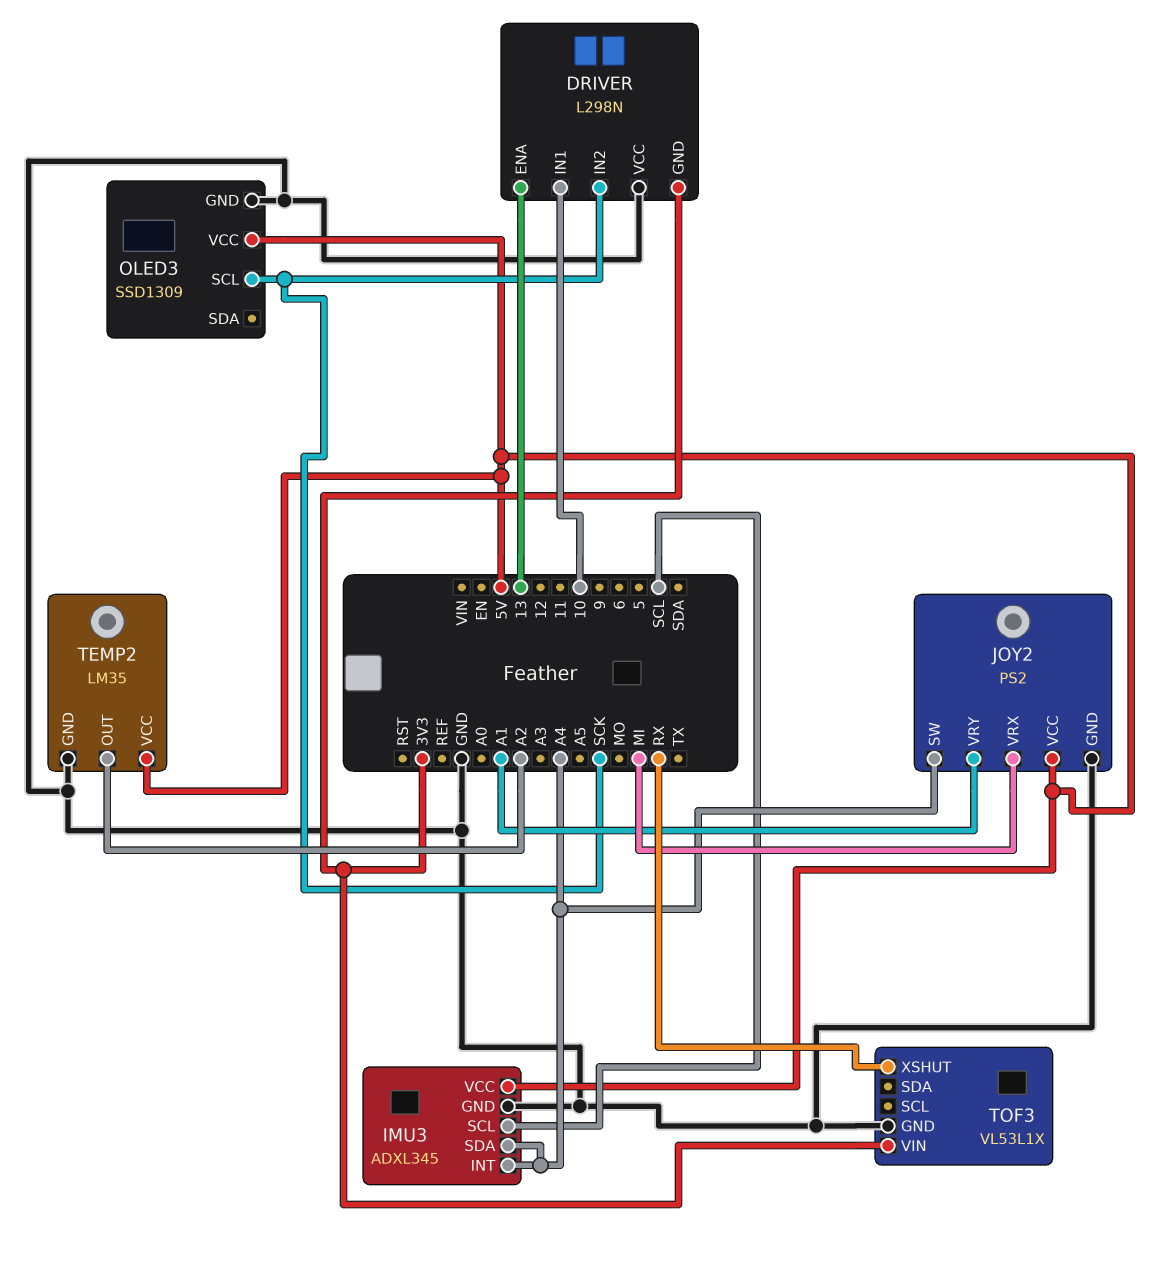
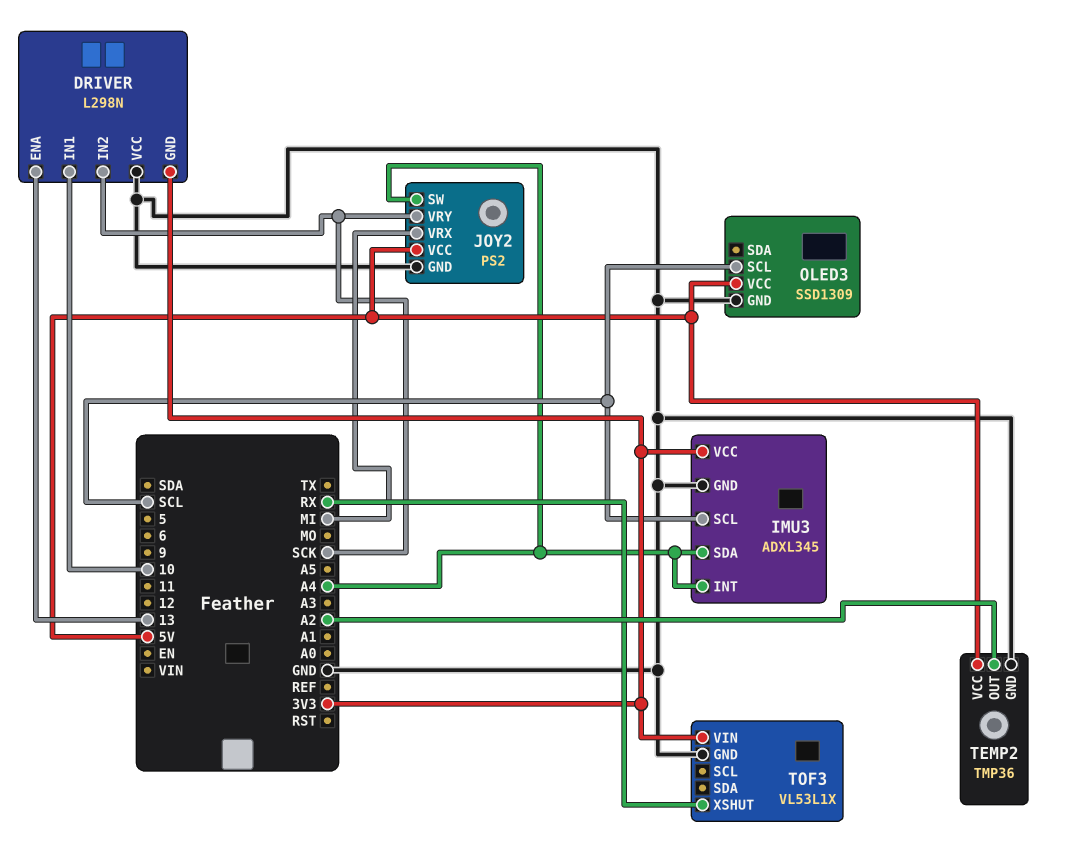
IMU3 pin VCC: 5V -> 3V3
JOY2 pin VRY: A1 -> SCK
OLED3 pin SCL: SCK -> SCL
TEMP2: LM35 -> TMP36

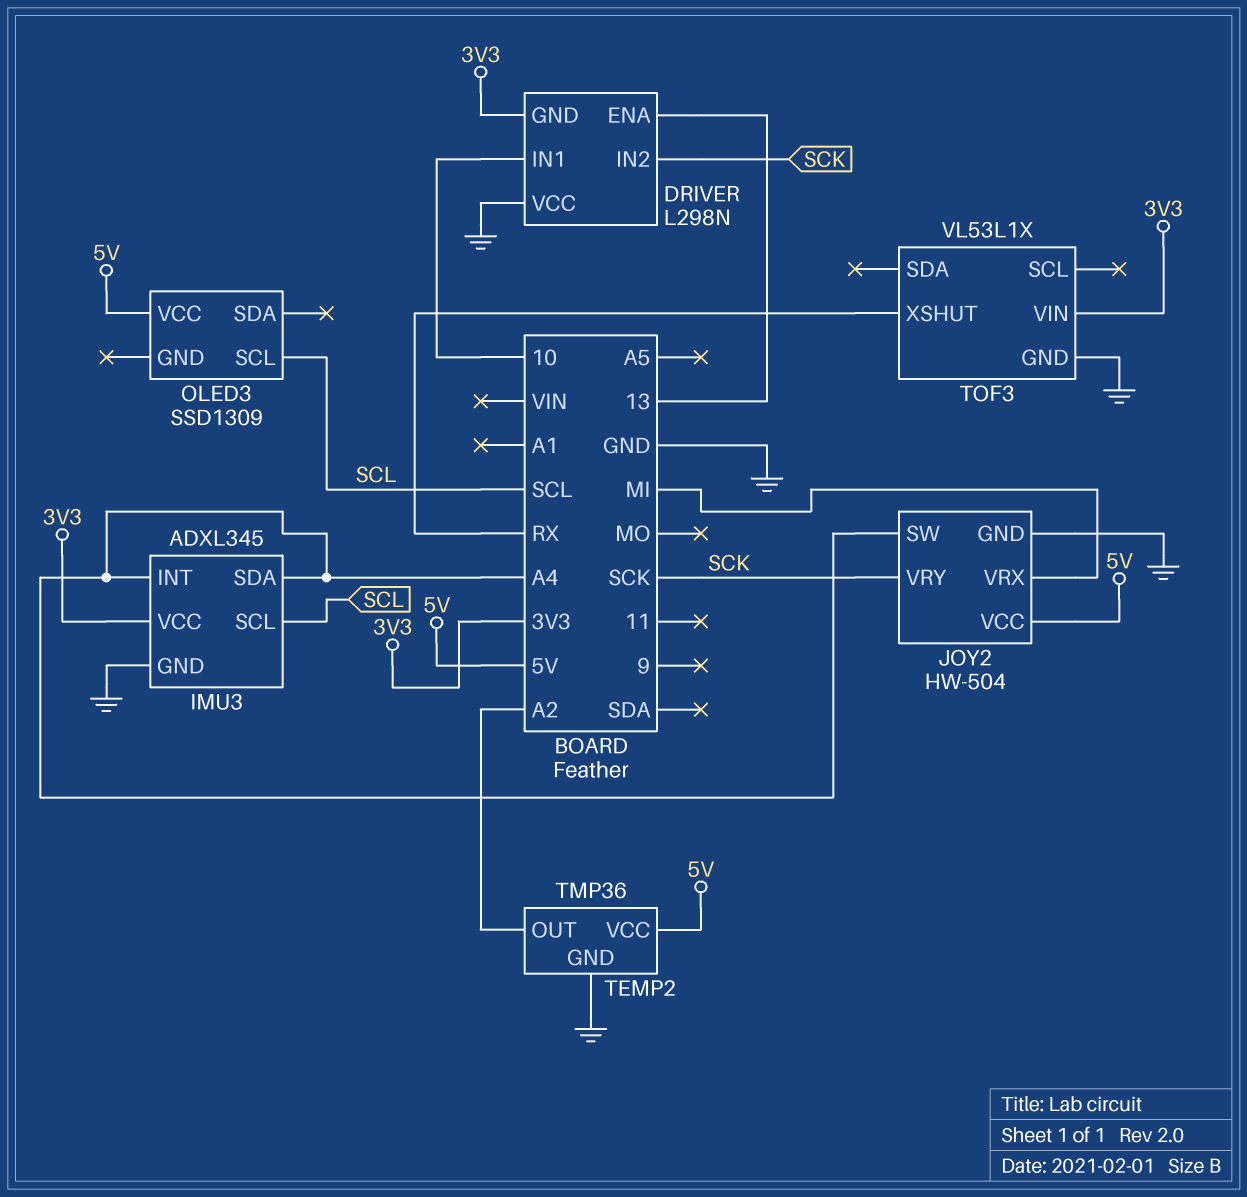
JOY2: PS2 -> HW-504
OLED3 pin GND: GND -> none

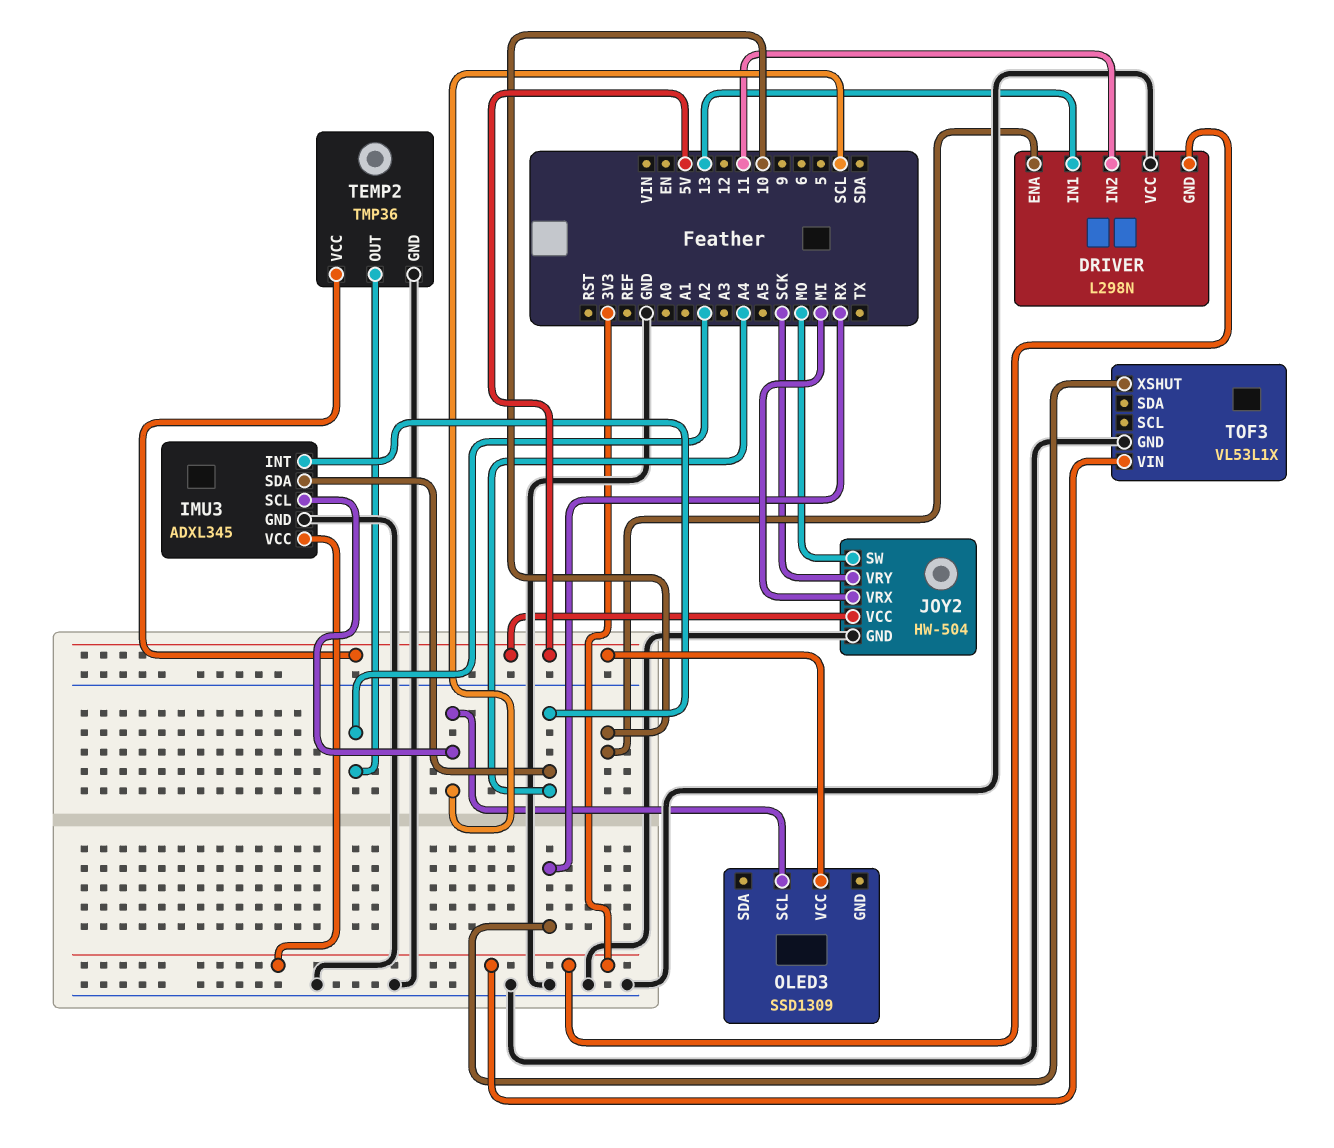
DRIVER pin ENA: 13 -> 10
DRIVER pin IN1: 10 -> 13
DRIVER pin IN2: SCK -> 11
JOY2 pin SW: A4 -> MO

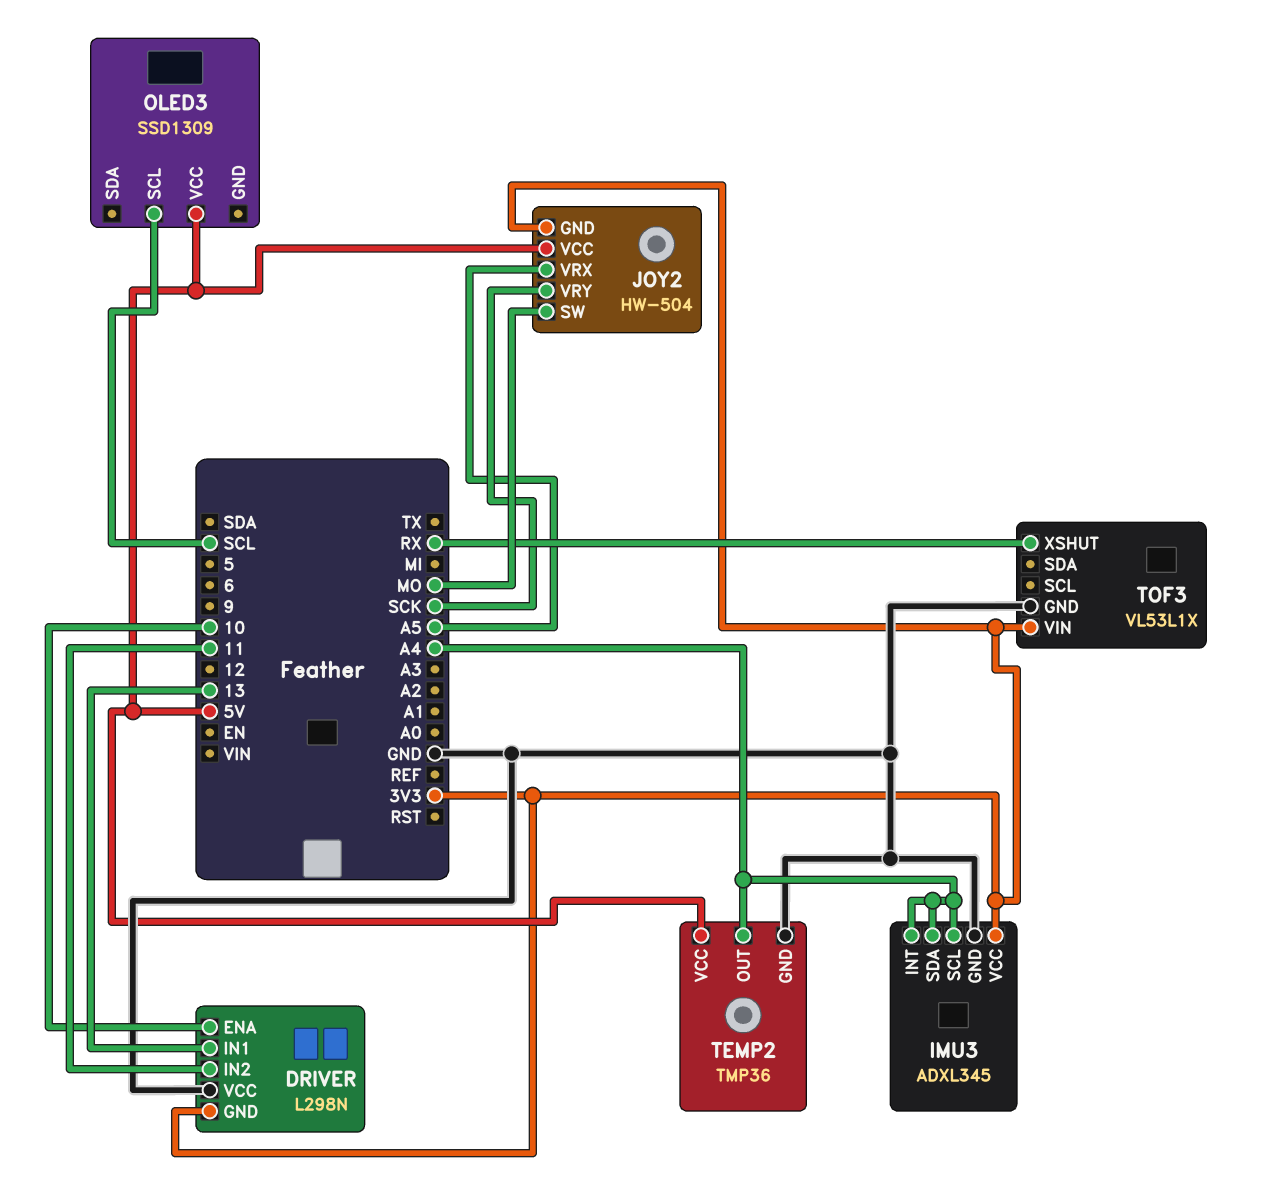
IMU3 pin SCL: SCL -> A4
JOY2 pin GND: GND -> 3V3
JOY2 pin VRX: MI -> A5
TEMP2 pin OUT: A2 -> A4

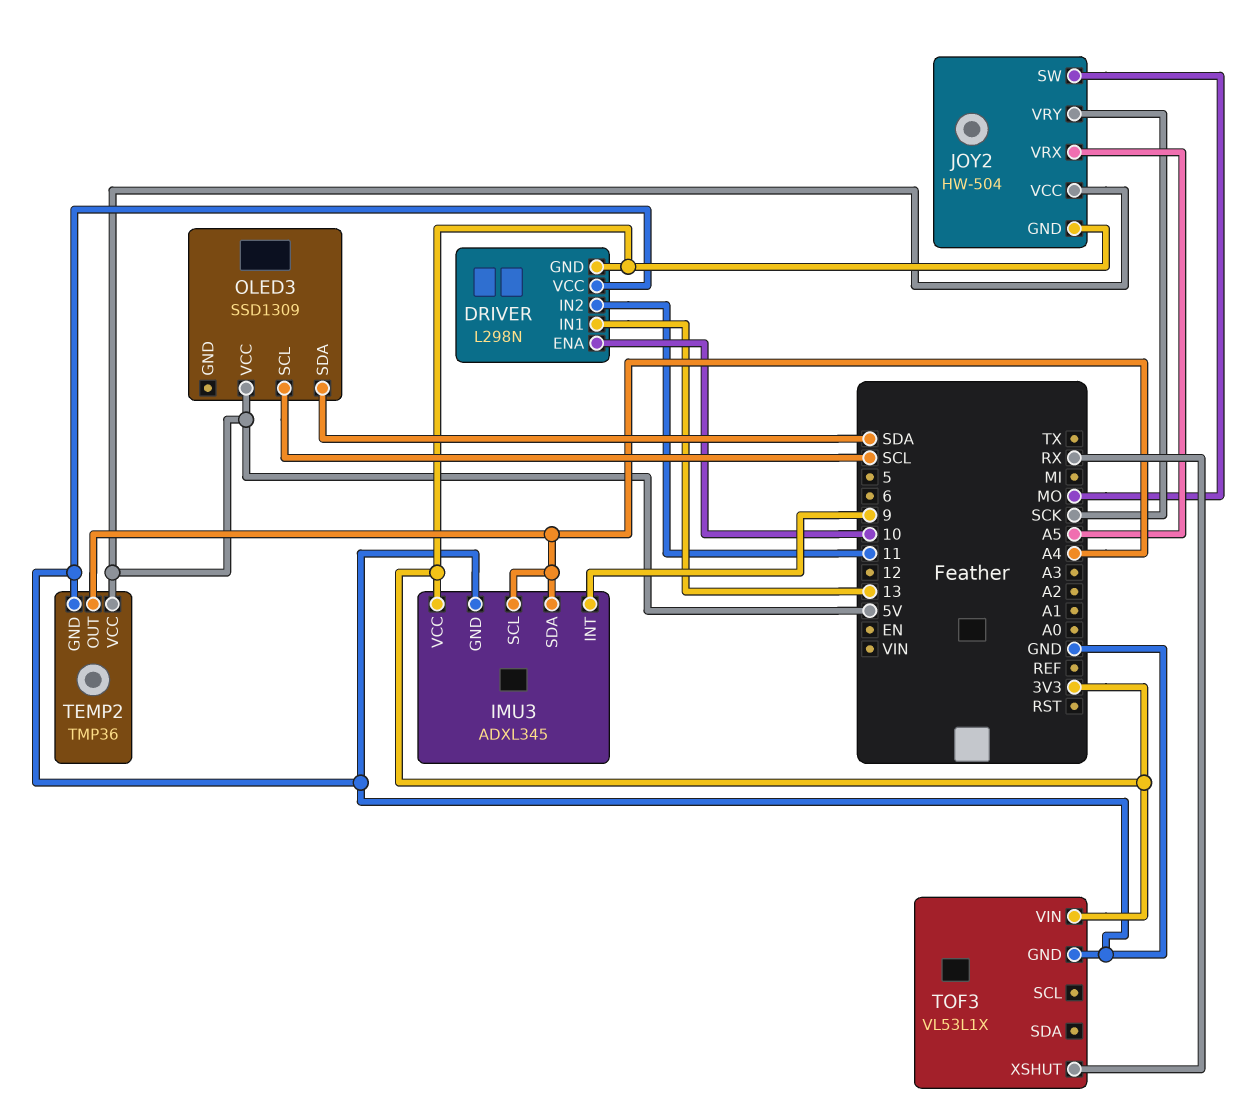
IMU3 pin INT: A4 -> 9
OLED3 pin SDA: none -> SDA

